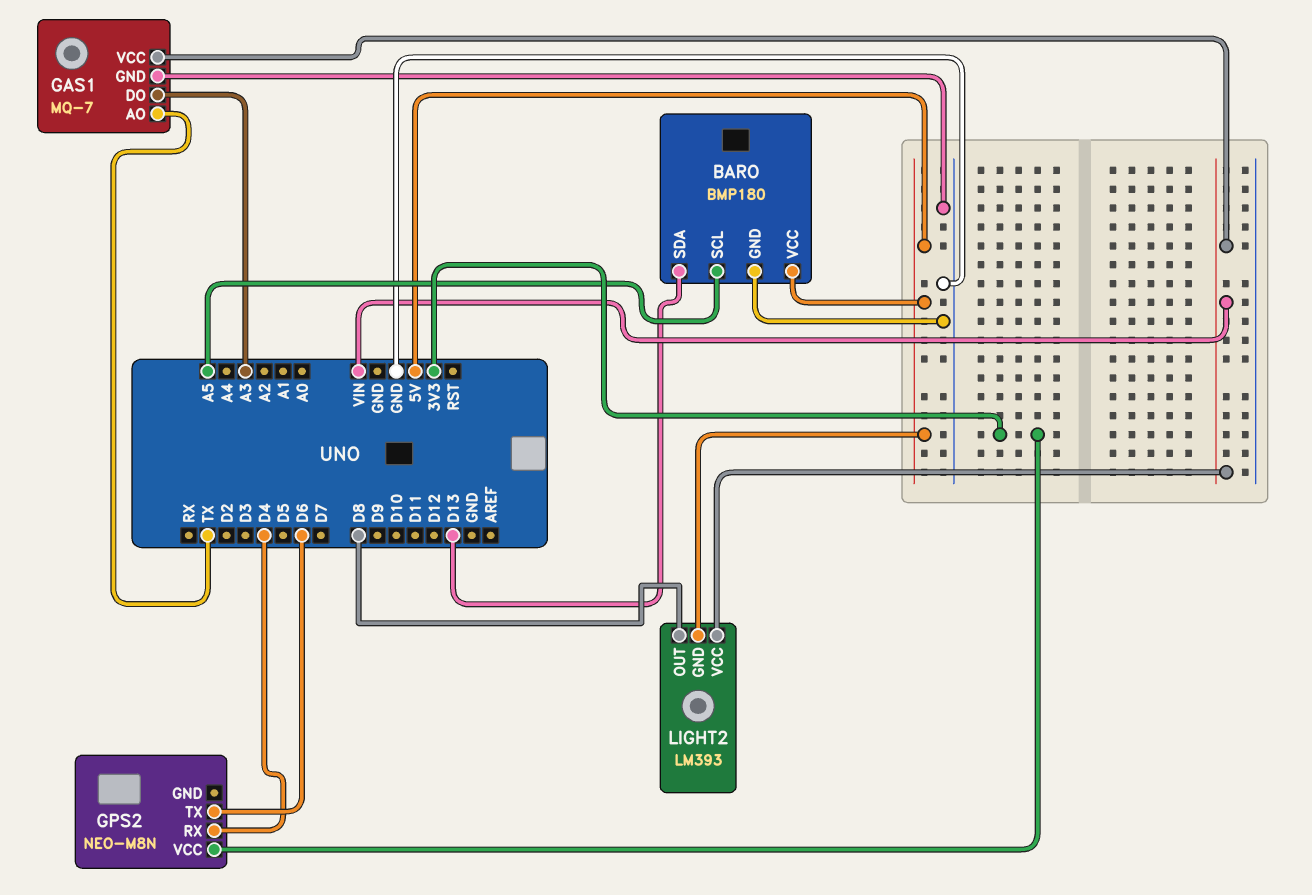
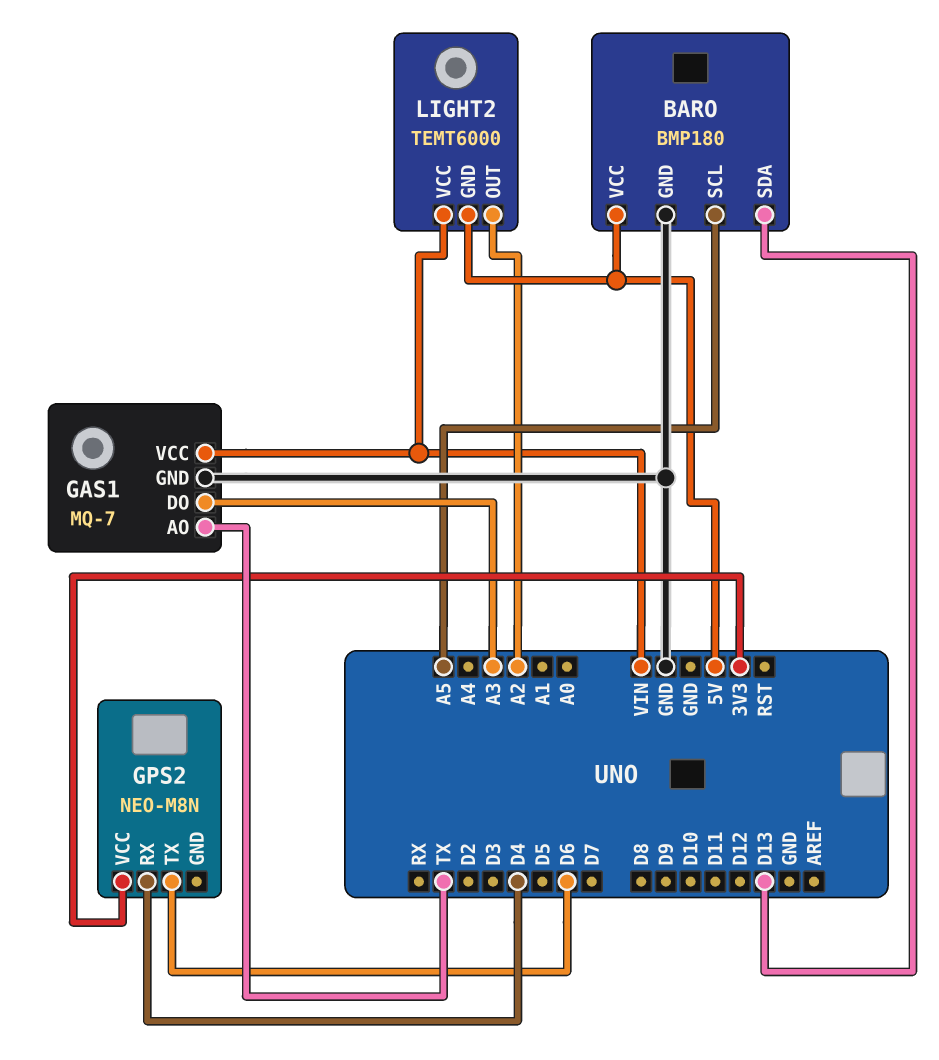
LIGHT2: LM393 -> TEMT6000
LIGHT2 pin OUT: D8 -> A2

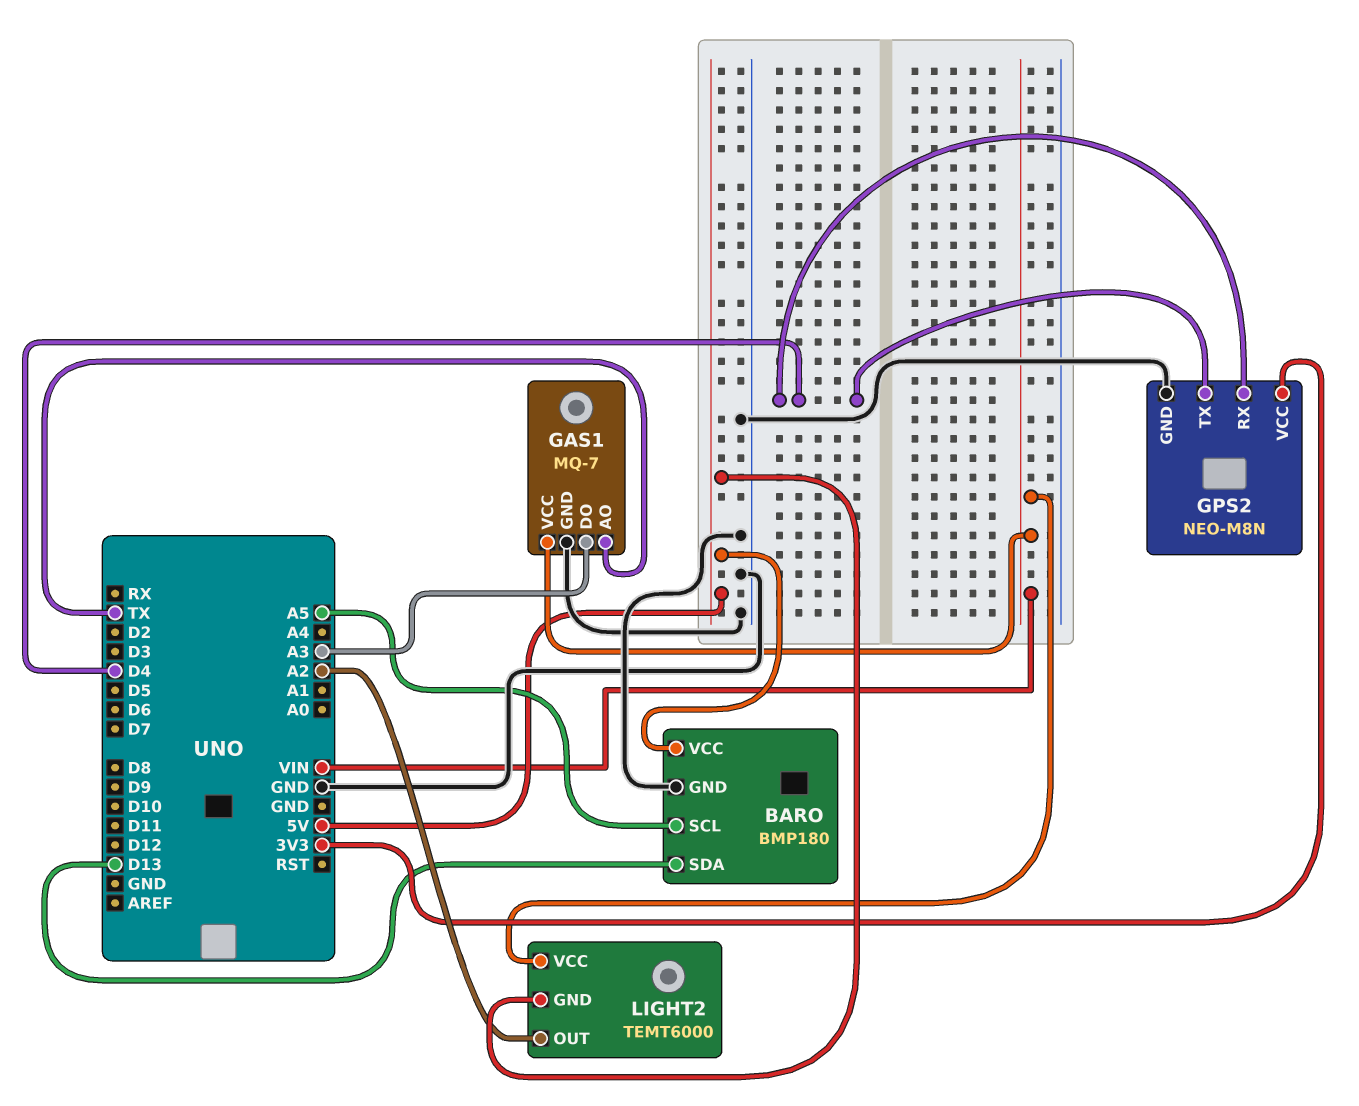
GPS2 pin GND: none -> GND
GPS2 pin TX: D6 -> D4

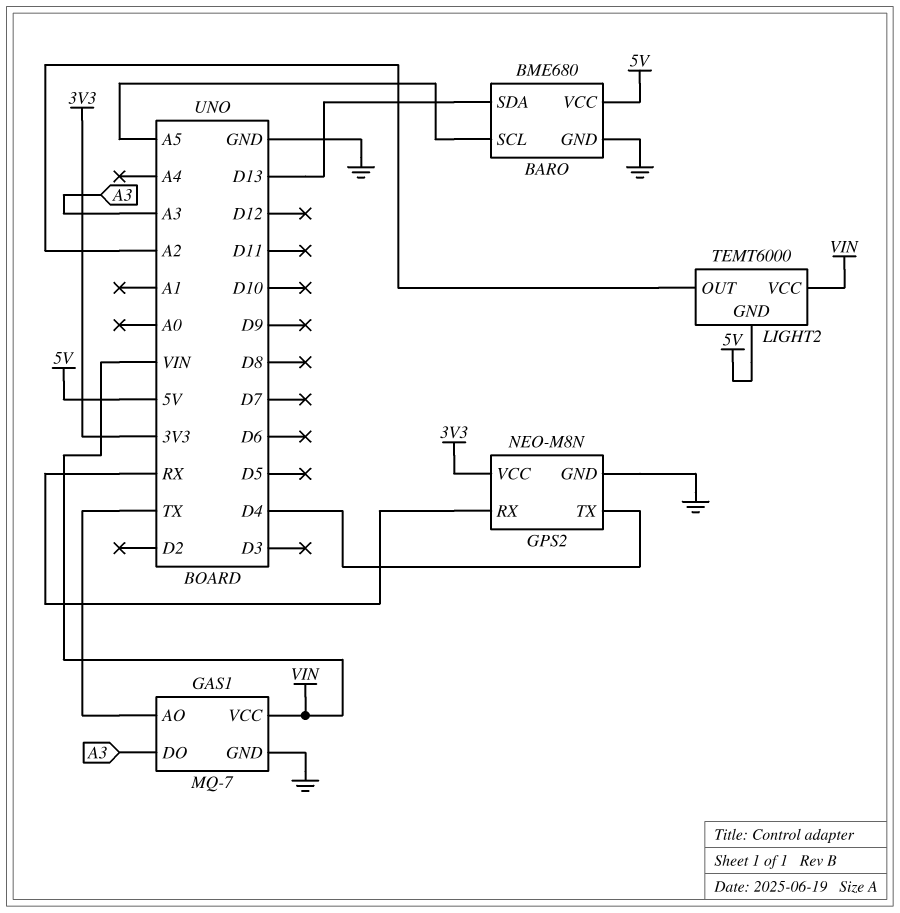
BARO: BMP180 -> BME680
GPS2 pin RX: D4 -> RX

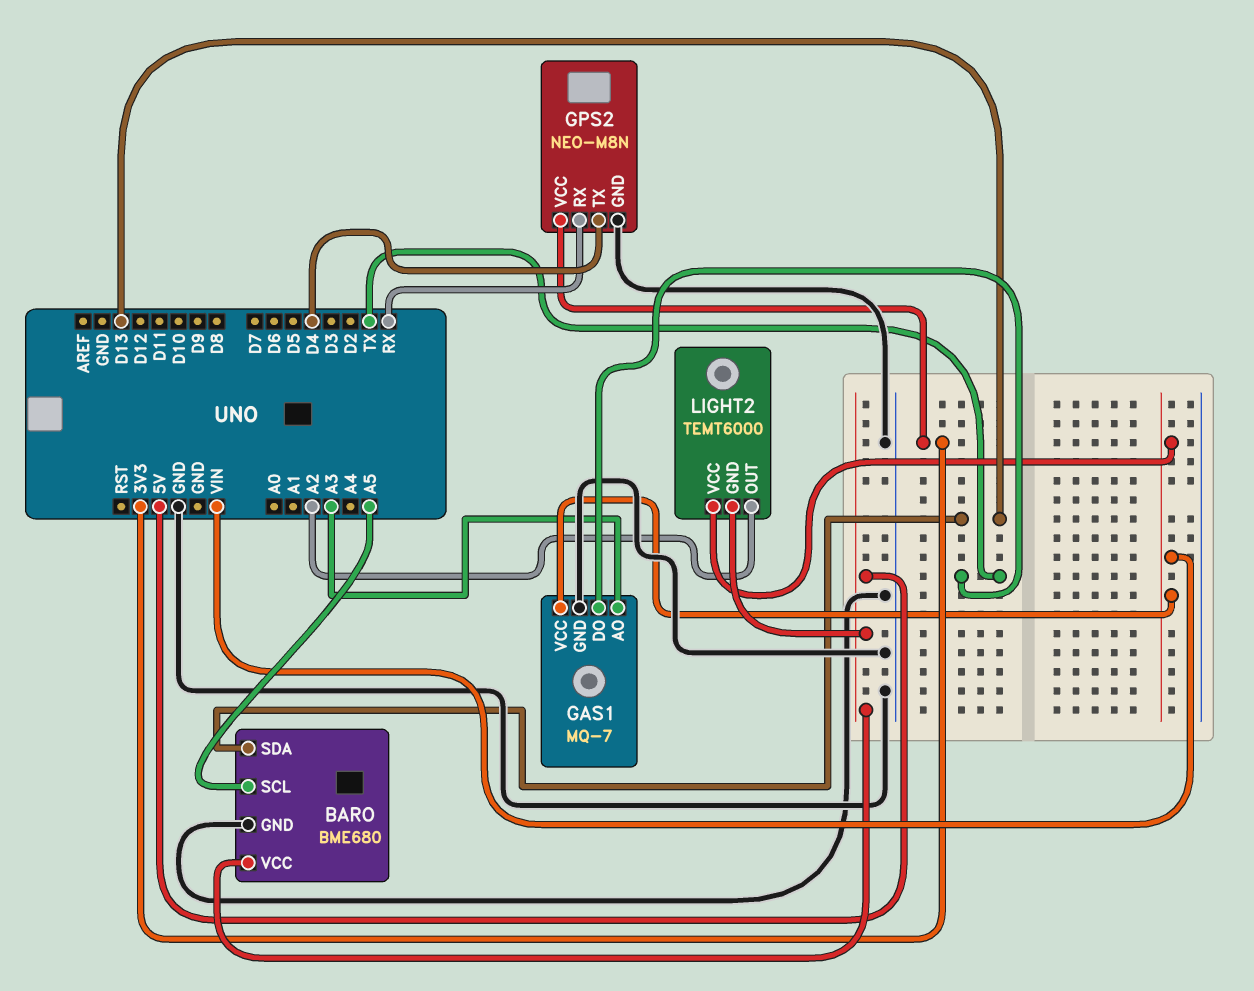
GAS1 pin AO: TX -> A3
GAS1 pin DO: A3 -> TX

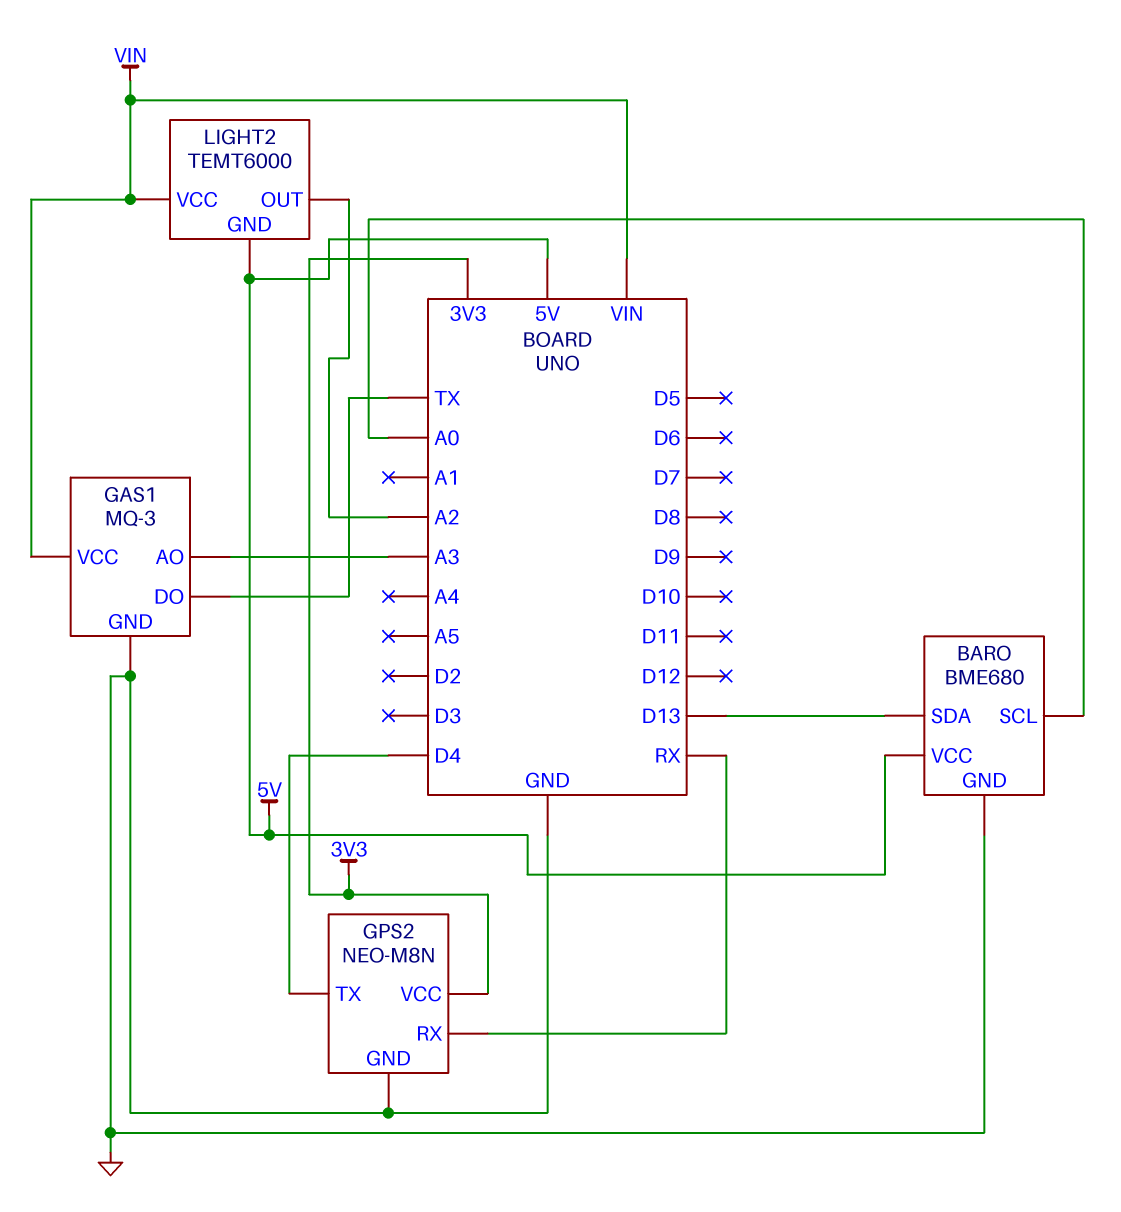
BARO pin SCL: A5 -> A0
GAS1: MQ-7 -> MQ-3

